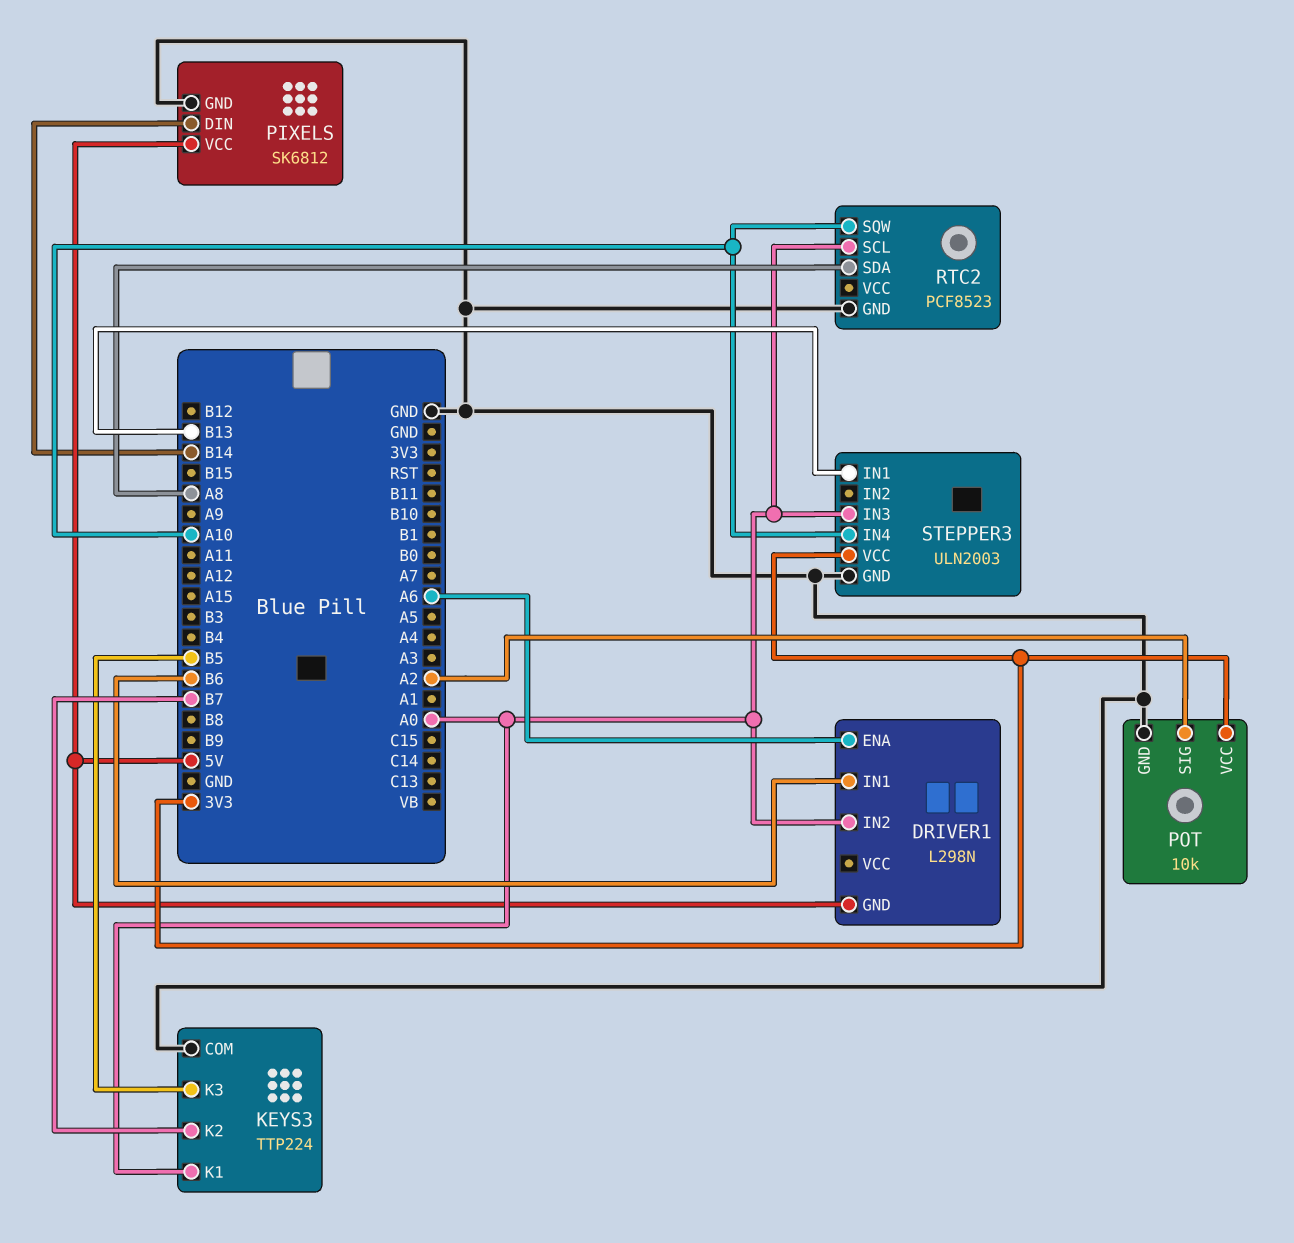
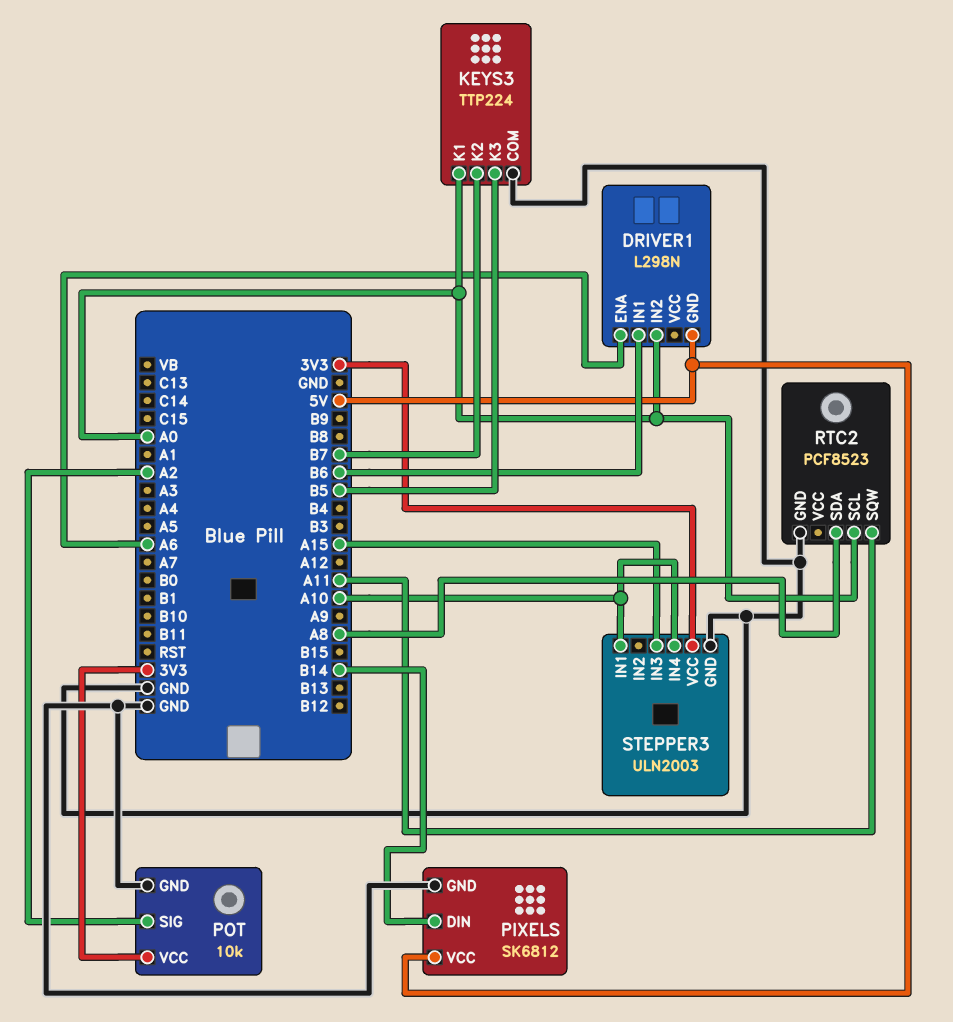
RTC2 pin SQW: A10 -> A11
STEPPER3 pin IN1: B13 -> A10
STEPPER3 pin IN3: A0 -> A15

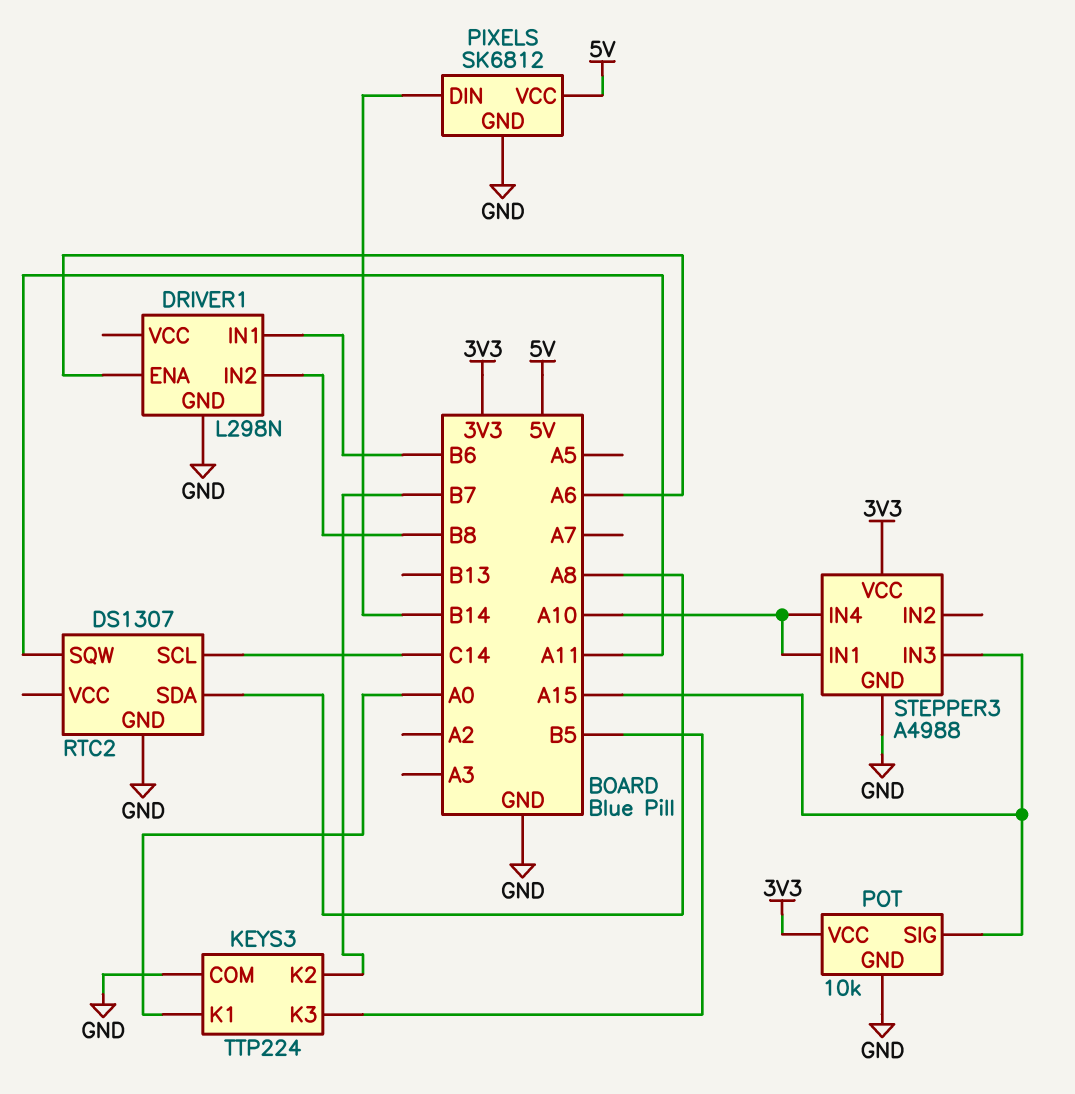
DRIVER1 pin GND: 5V -> GND
DRIVER1 pin IN2: A0 -> B8
POT pin SIG: A2 -> A15
RTC2: PCF8523 -> DS1307
RTC2 pin SCL: A0 -> C14
STEPPER3: ULN2003 -> A4988

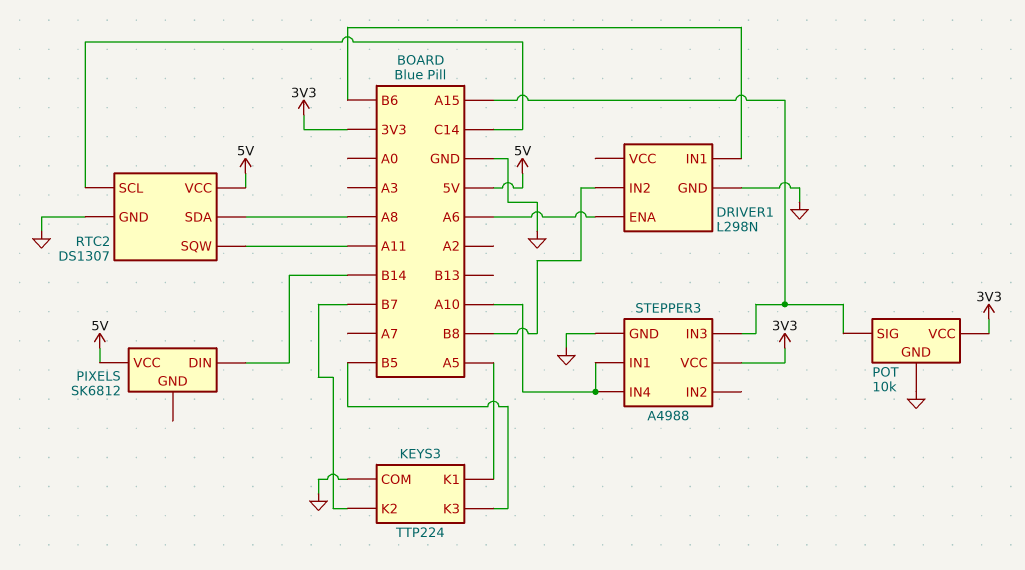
KEYS3 pin K1: A0 -> A5
PIXELS pin GND: GND -> none
RTC2 pin VCC: none -> 5V

